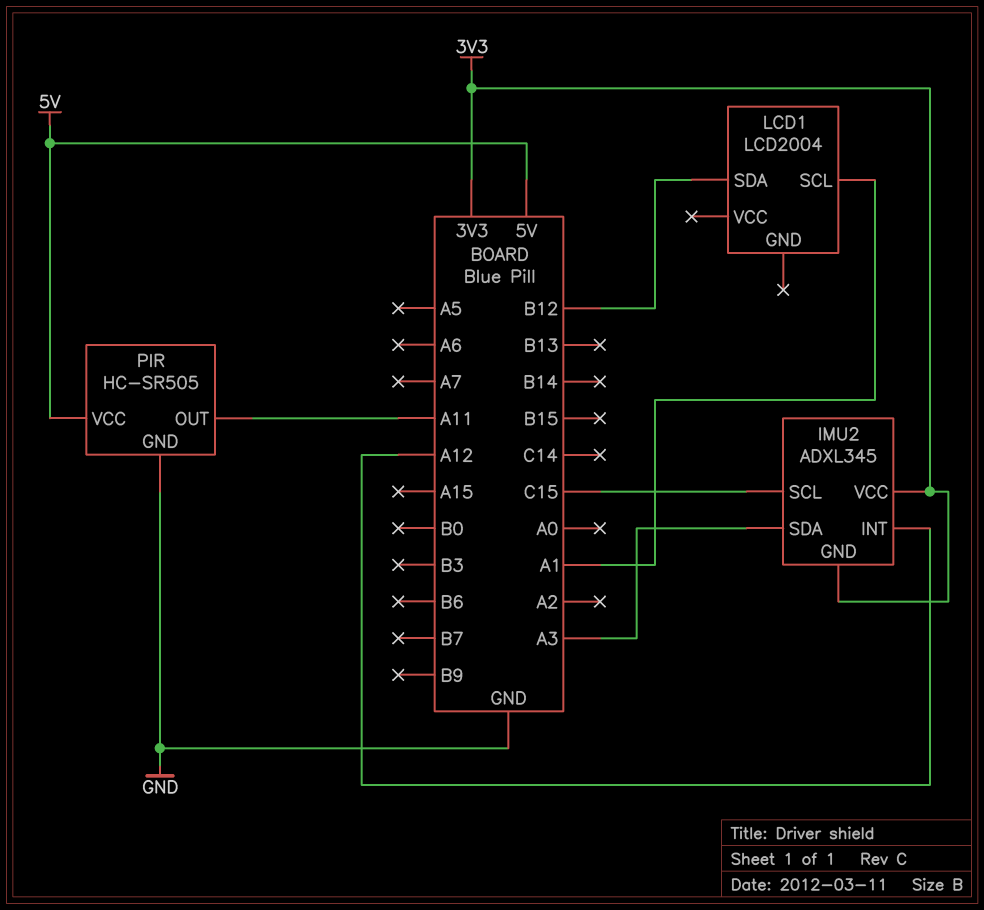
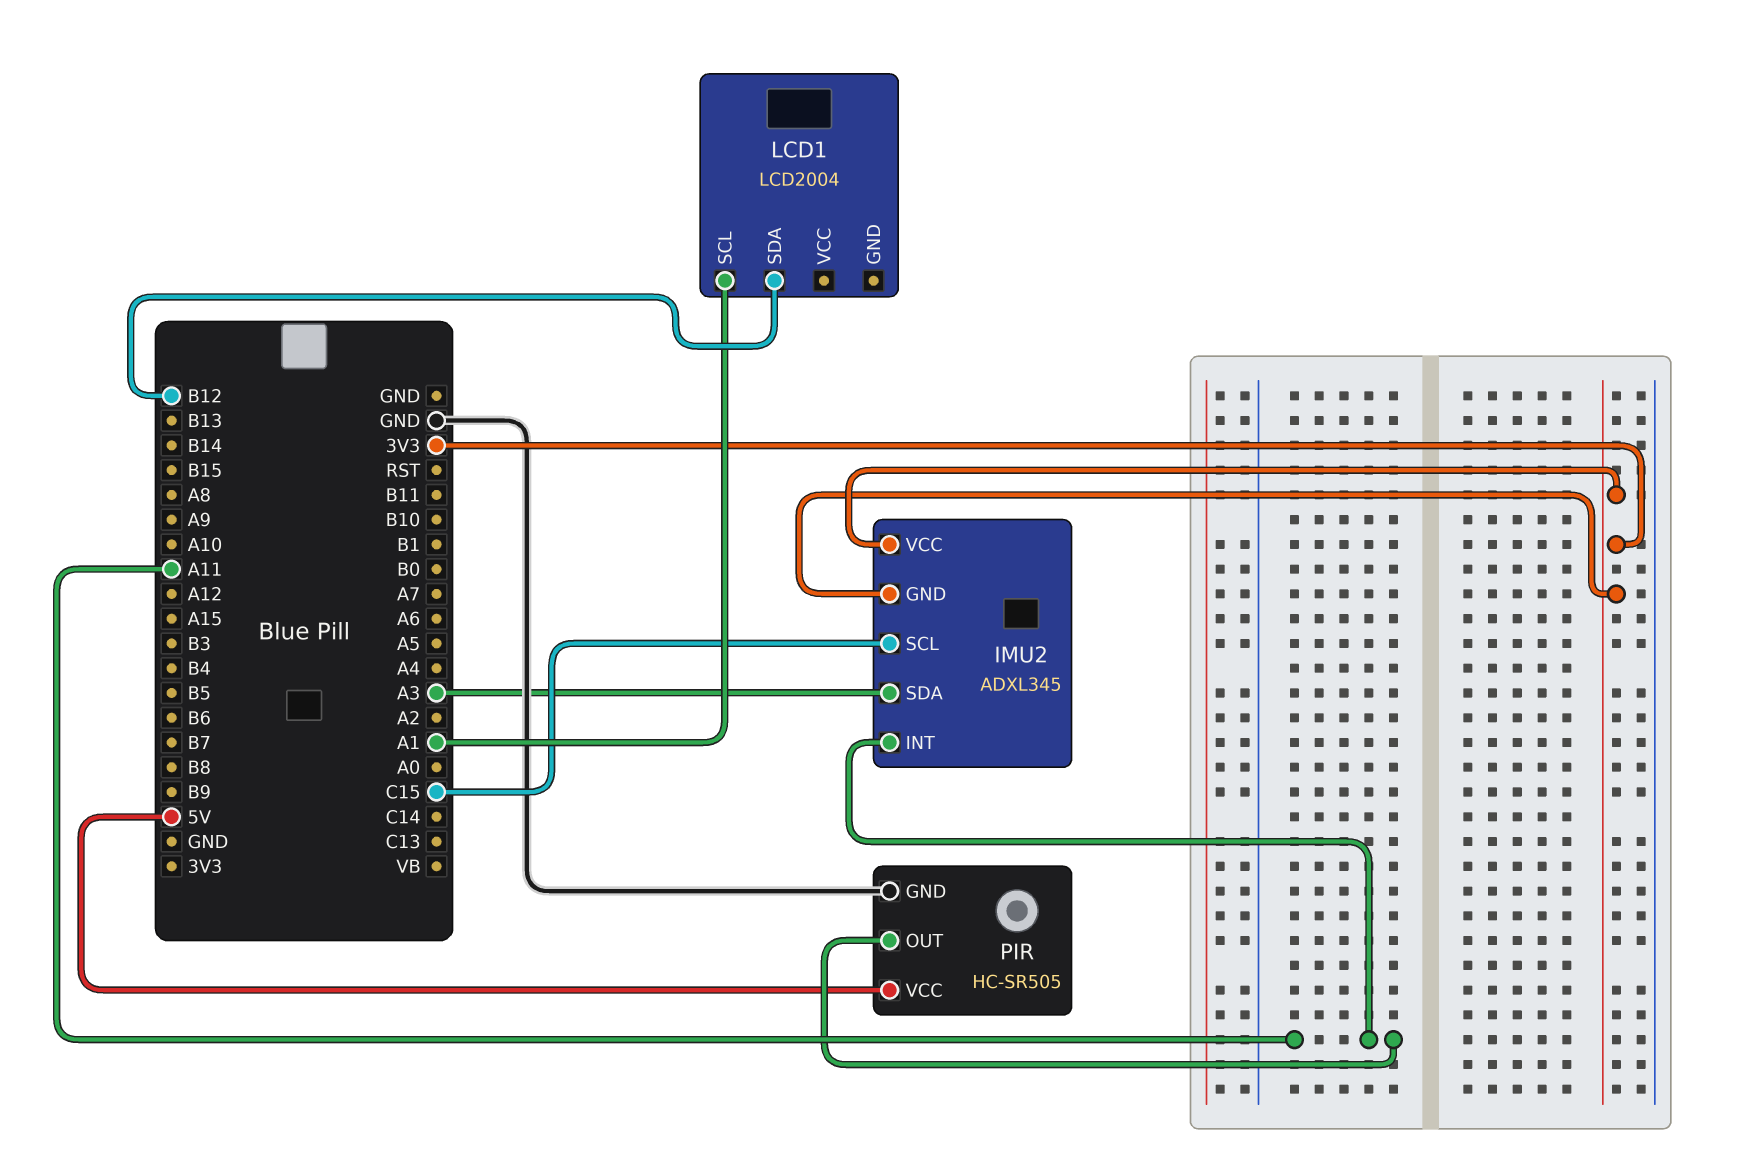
IMU2 pin INT: A12 -> A11

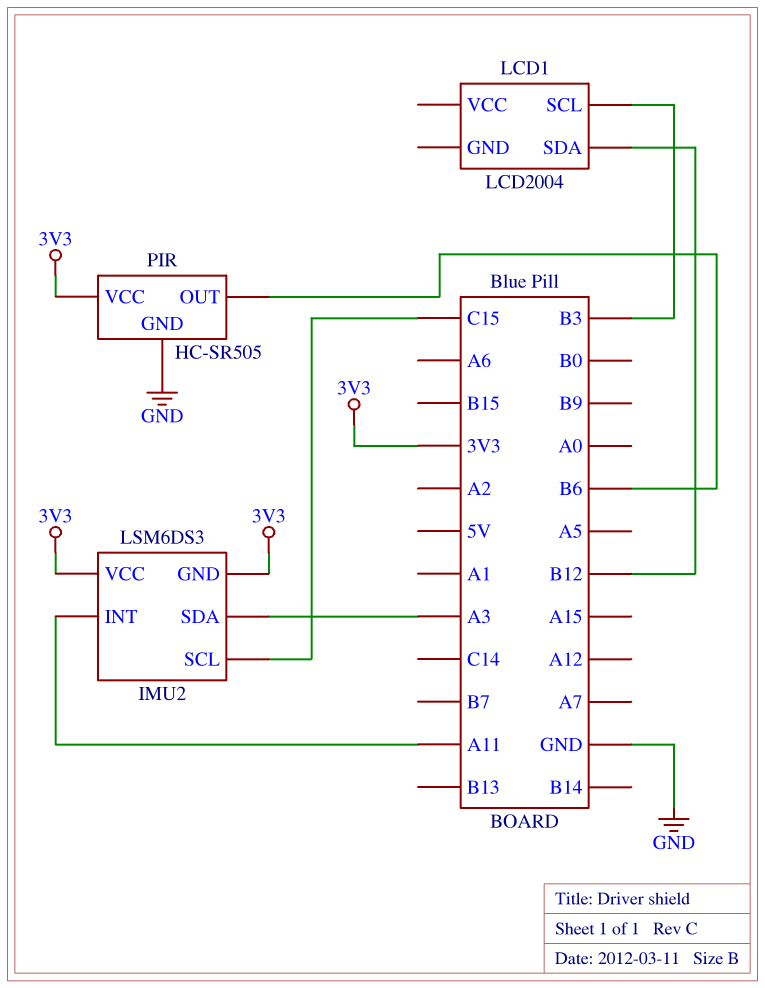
IMU2: ADXL345 -> LSM6DS3
LCD1 pin SCL: A1 -> B3
PIR pin OUT: A11 -> B6
PIR pin VCC: 5V -> 3V3

